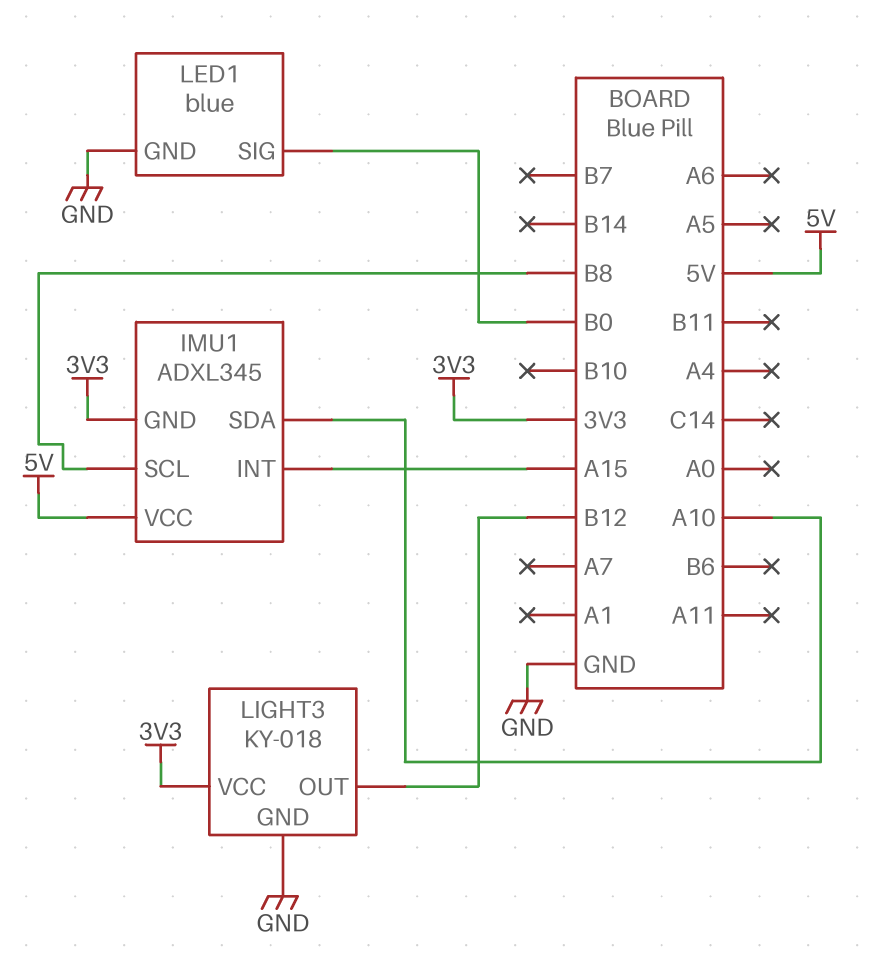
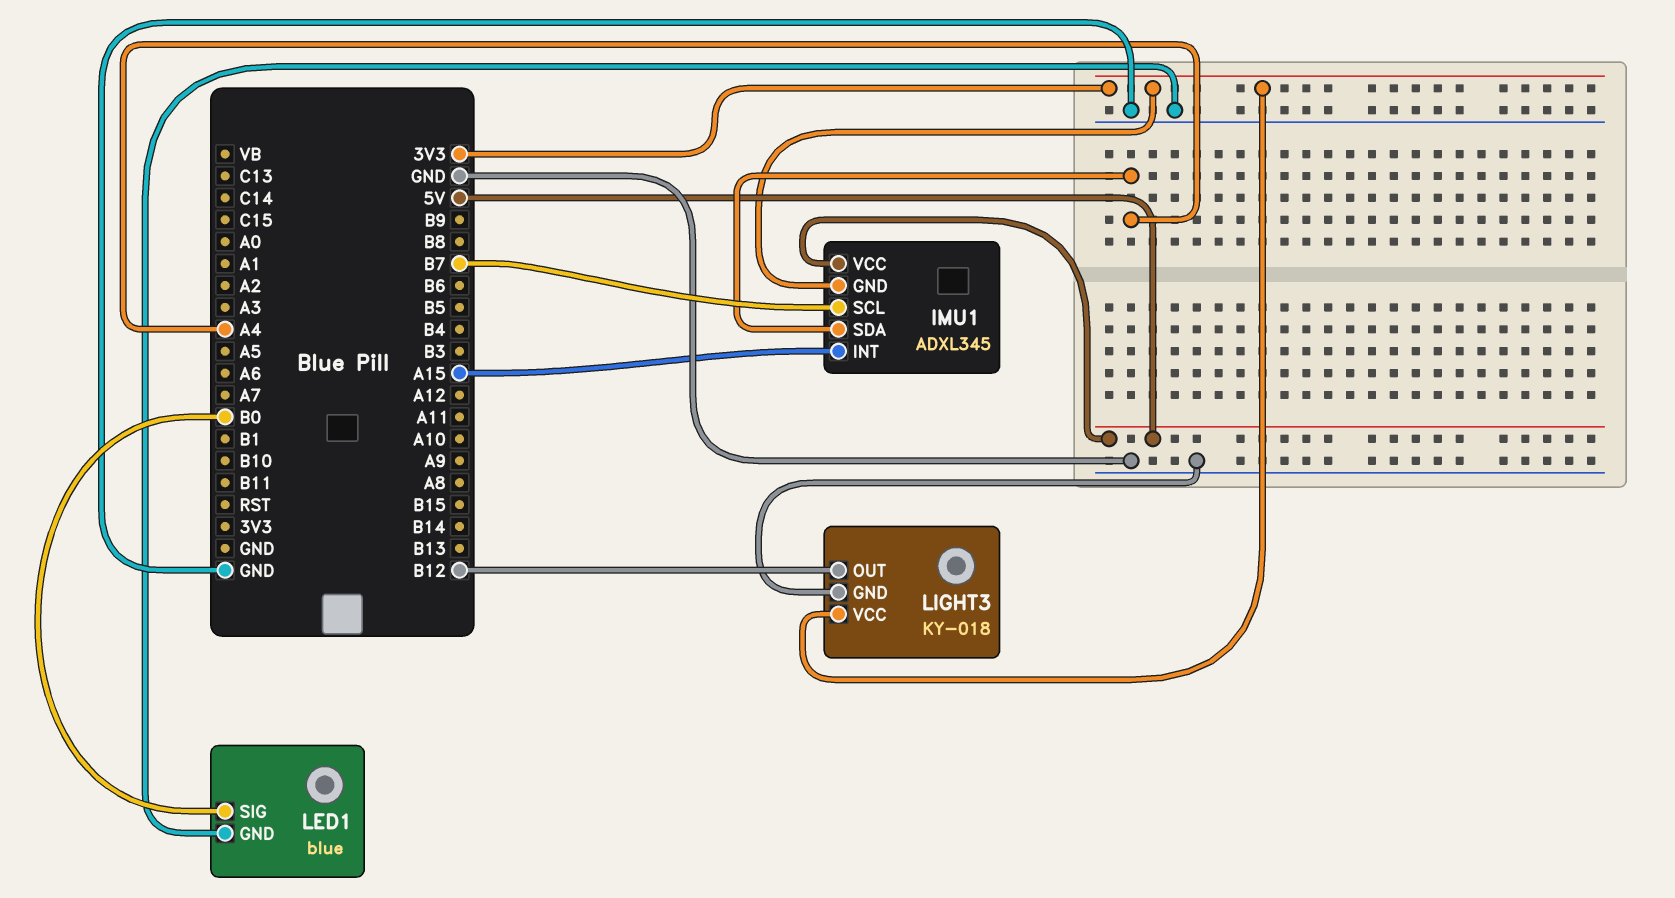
IMU1 pin SCL: B8 -> B7
IMU1 pin SDA: A10 -> A4

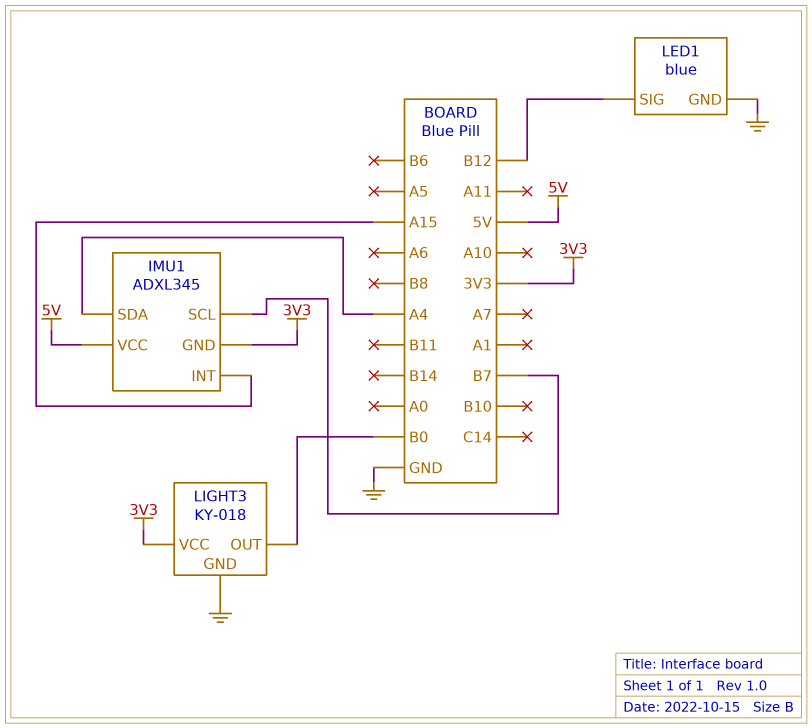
LED1 pin SIG: B0 -> B12
LIGHT3 pin OUT: B12 -> B0

